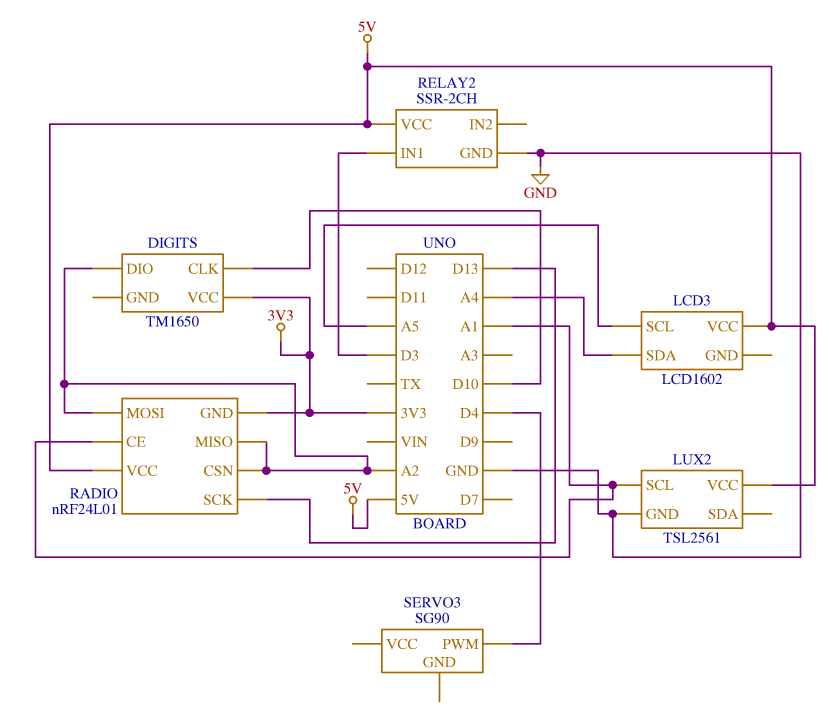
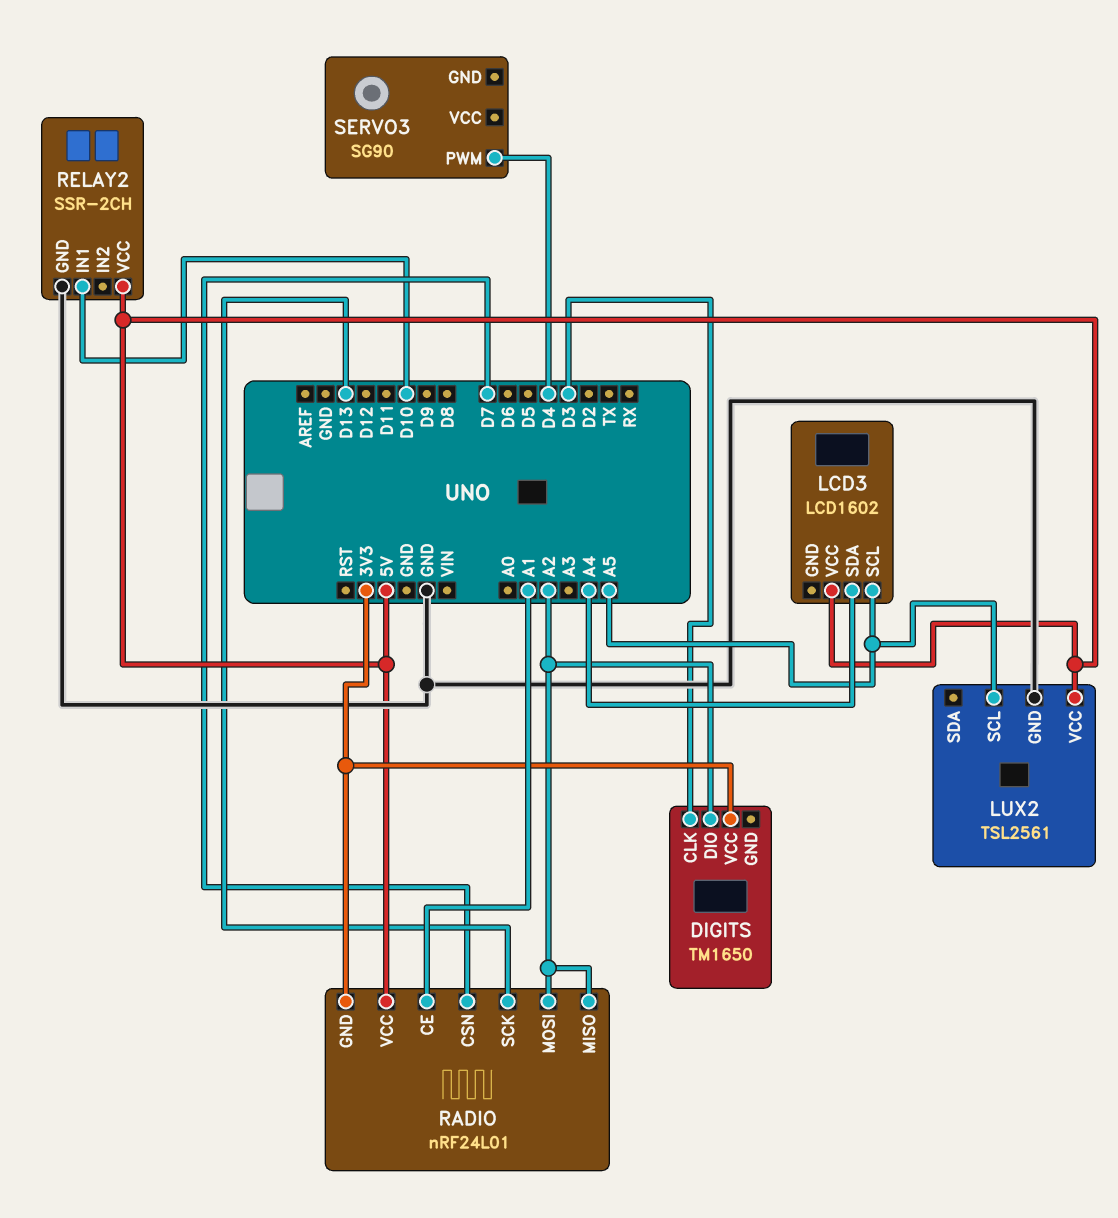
DIGITS pin CLK: D10 -> D3
LUX2 pin SCL: A1 -> A5
RADIO pin CSN: A2 -> D7
RELAY2 pin IN1: D3 -> D10

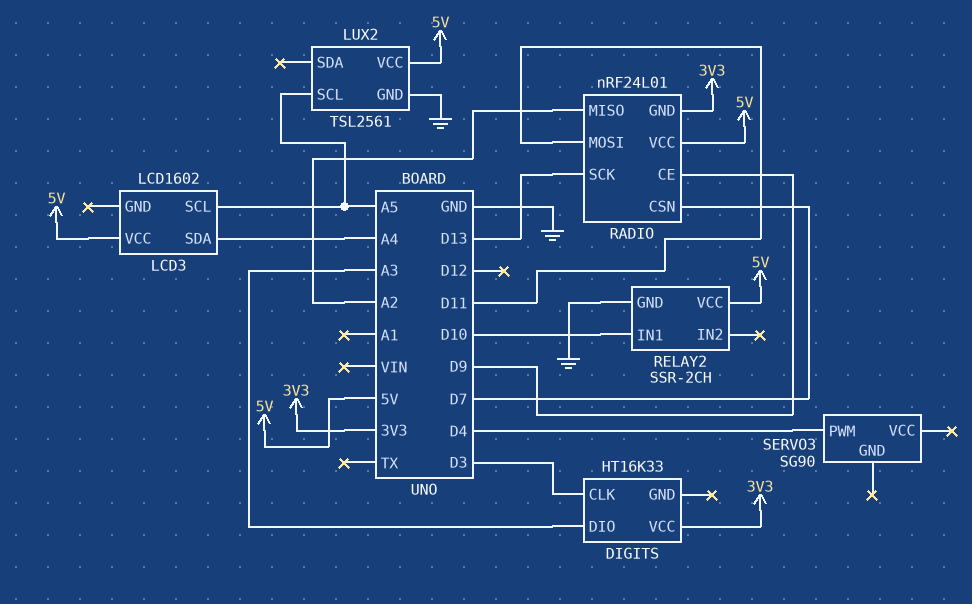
DIGITS: TM1650 -> HT16K33
DIGITS pin DIO: A2 -> A3
RADIO pin CE: A1 -> D9
RADIO pin MOSI: A2 -> D11

